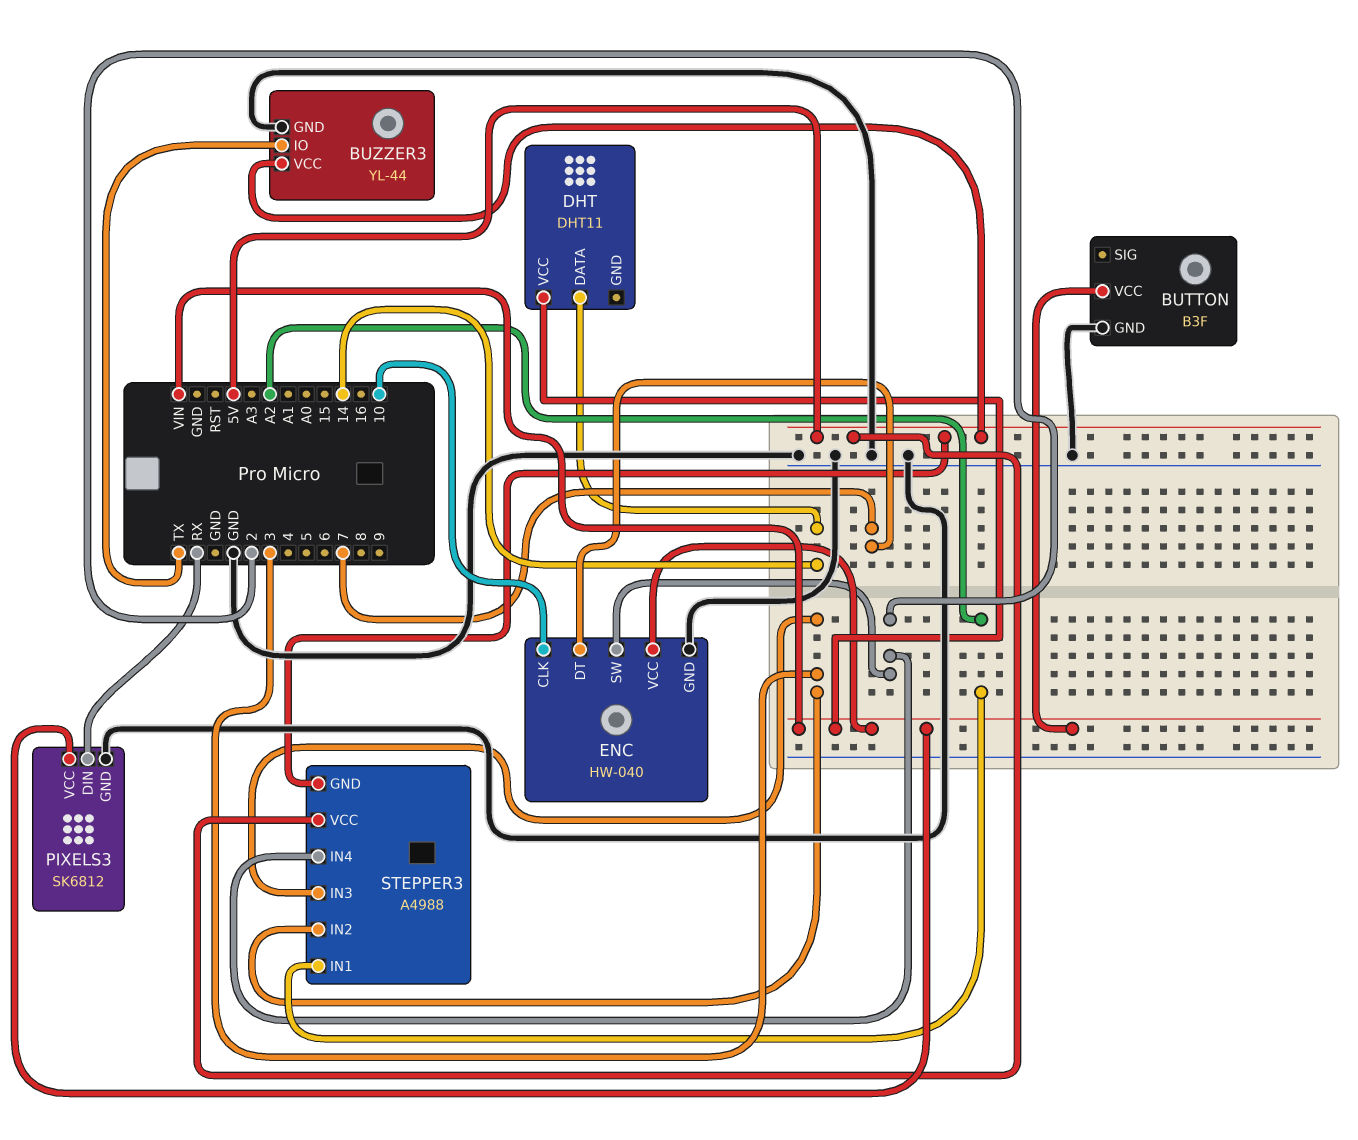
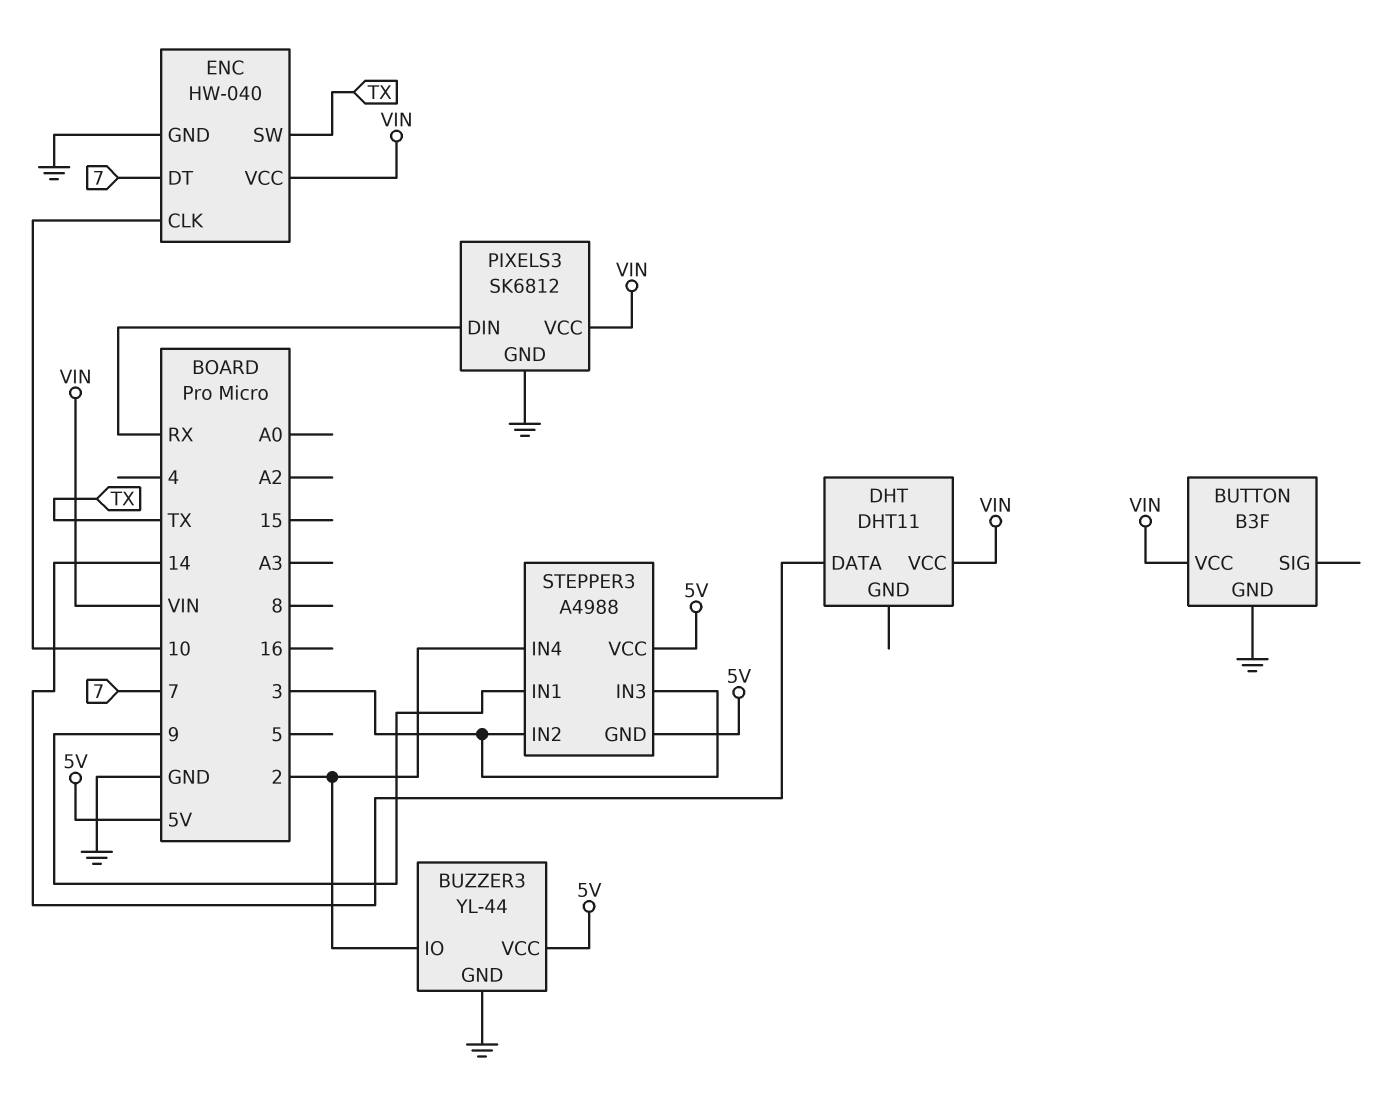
BUZZER3 pin IO: TX -> 2
ENC pin SW: 2 -> TX
STEPPER3 pin IN1: A2 -> 9

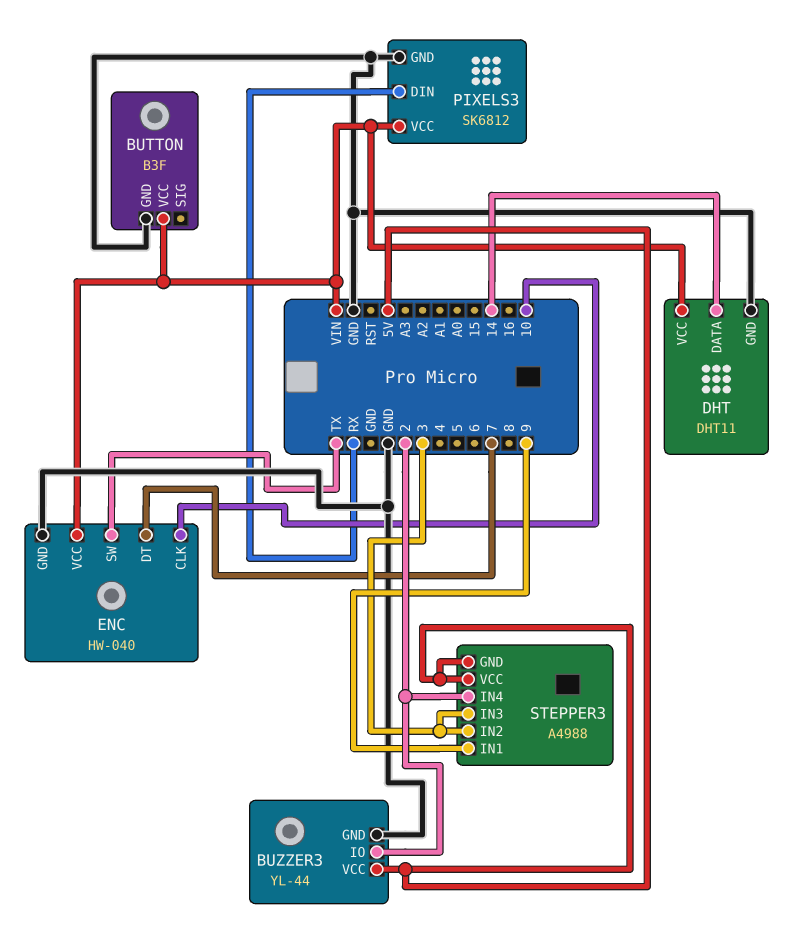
DHT pin GND: none -> GND

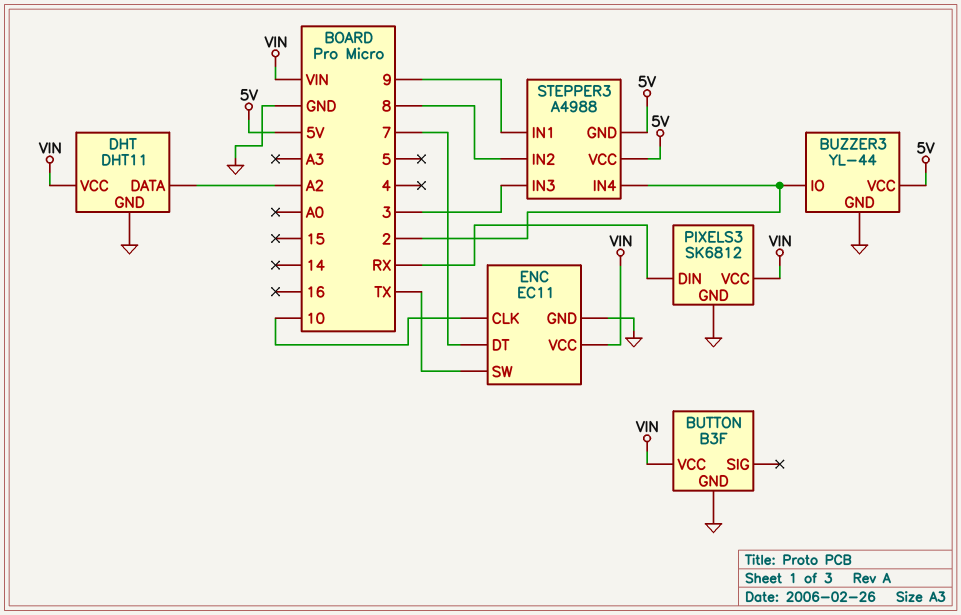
DHT pin DATA: 14 -> A2
ENC: HW-040 -> EC11
STEPPER3 pin IN2: 3 -> 8

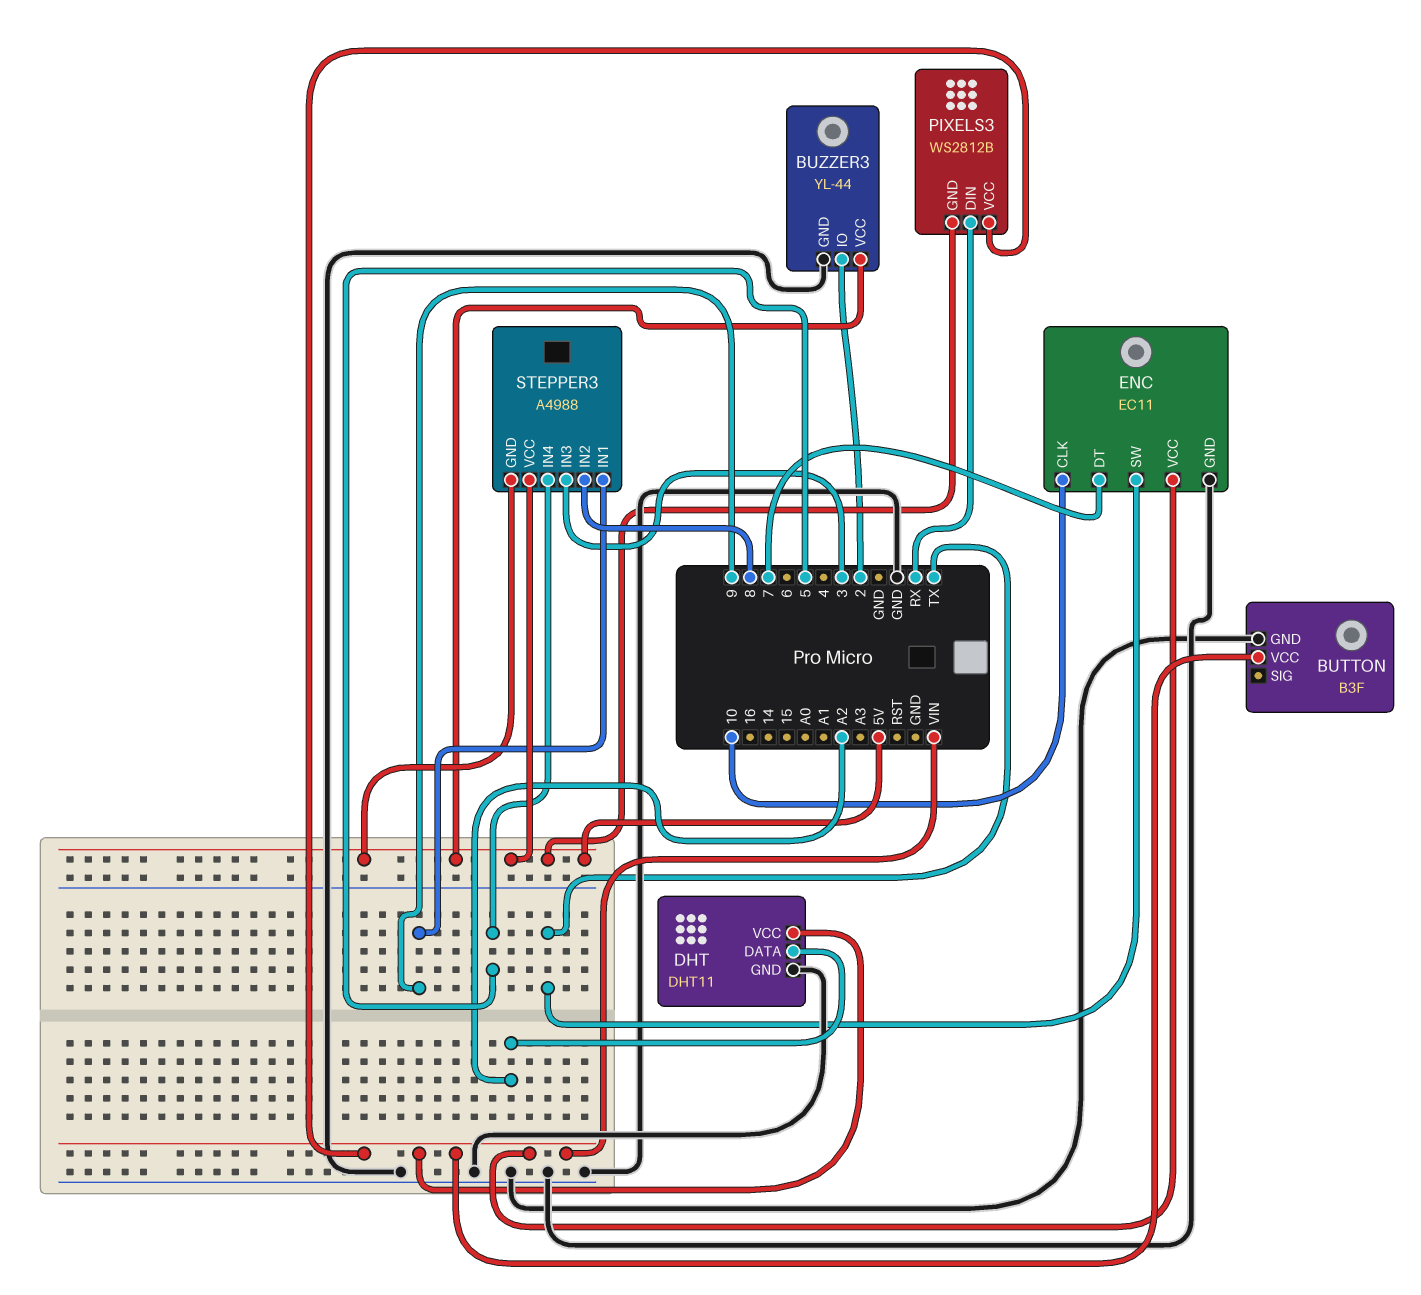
PIXELS3: SK6812 -> WS2812B
PIXELS3 pin GND: GND -> 5V
STEPPER3 pin IN4: 2 -> 5

